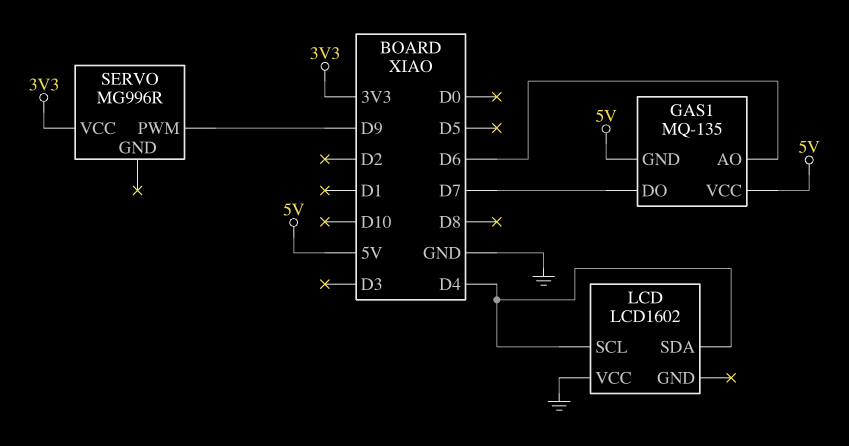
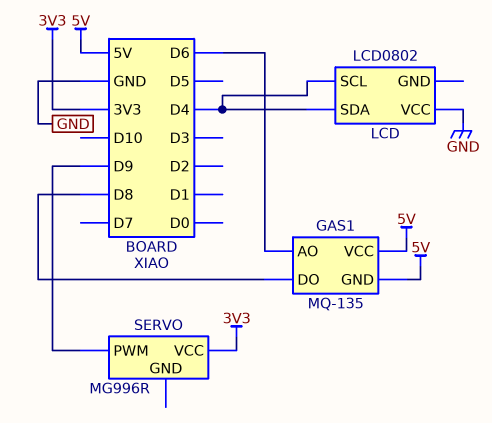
GAS1 pin DO: D7 -> D8
LCD: LCD1602 -> LCD0802

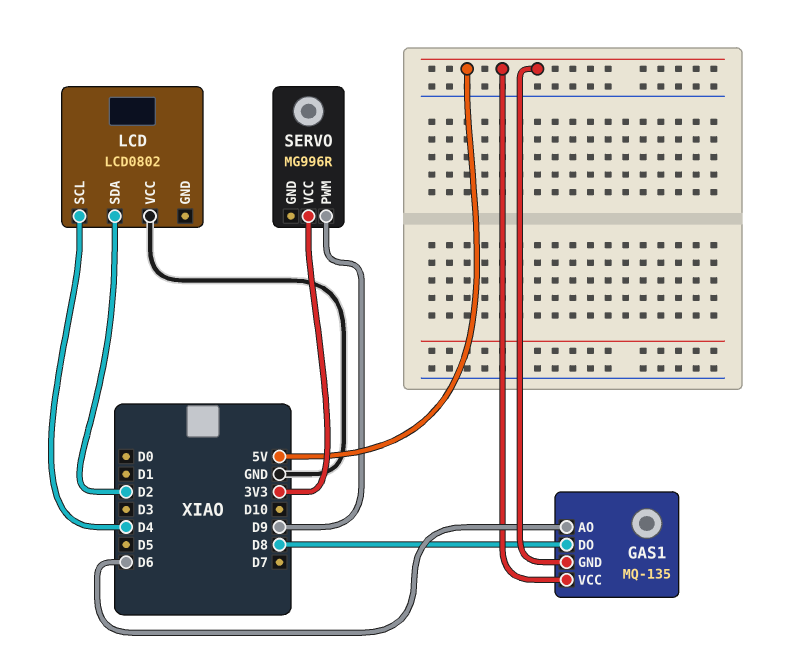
LCD pin SDA: D4 -> D2

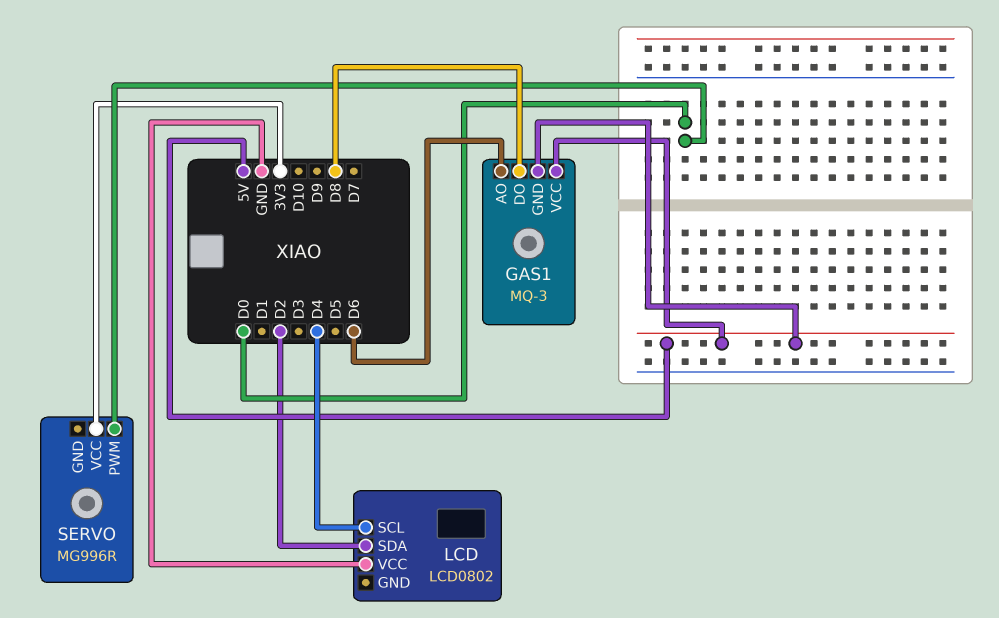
GAS1: MQ-135 -> MQ-3
SERVO pin PWM: D9 -> D0

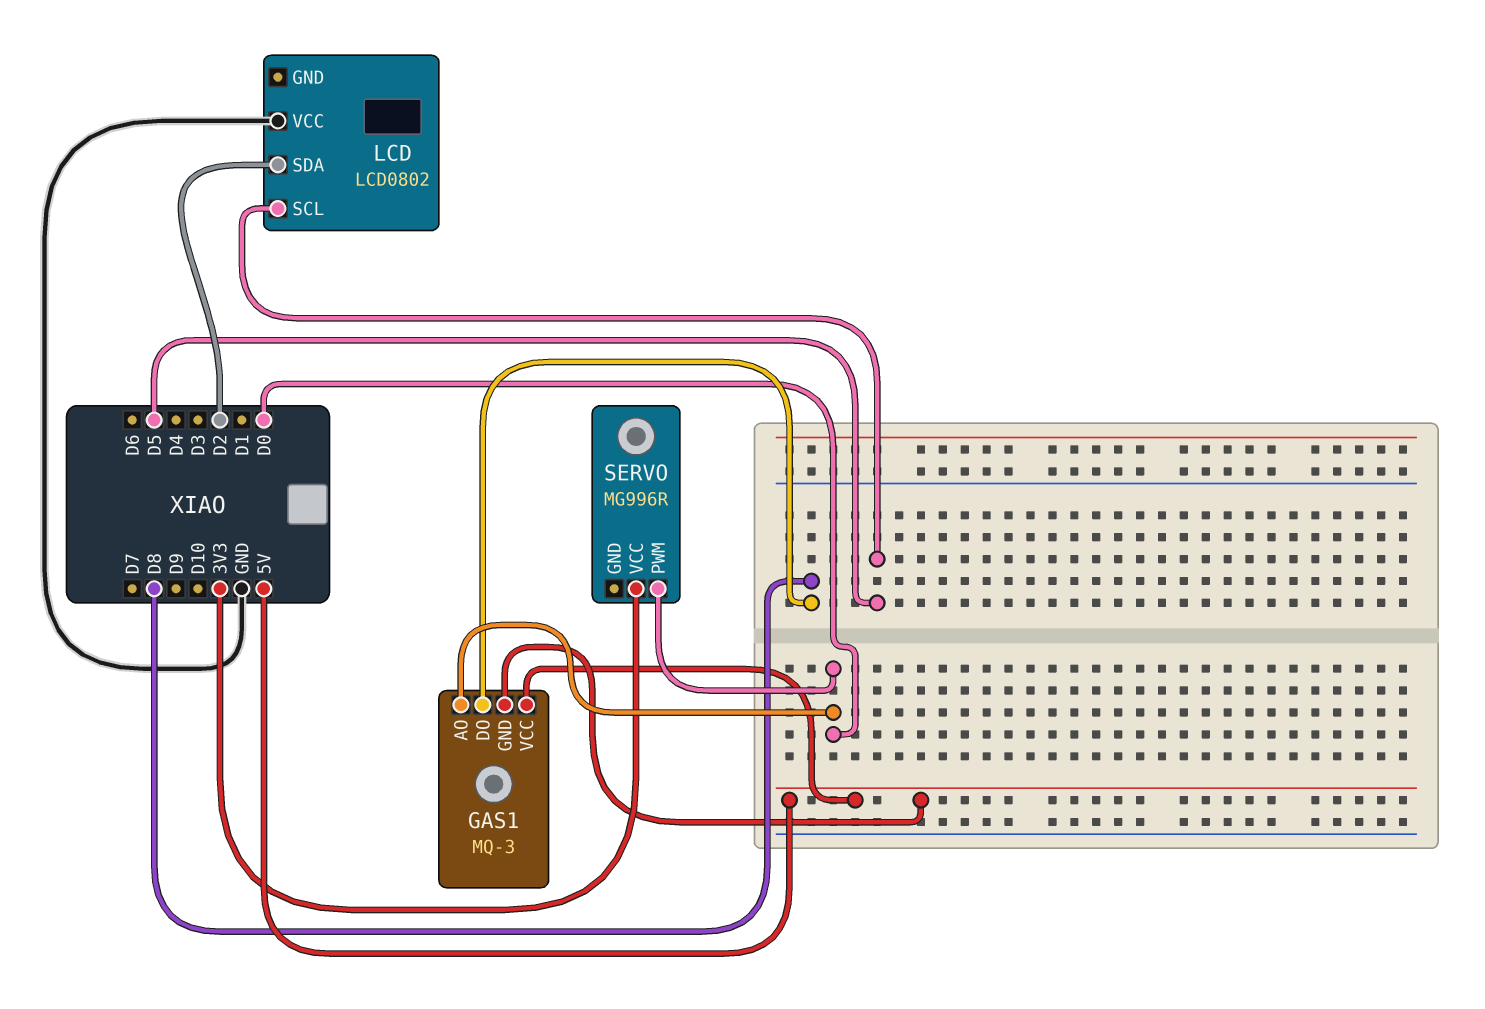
GAS1 pin AO: D6 -> D0
LCD pin SCL: D4 -> D5

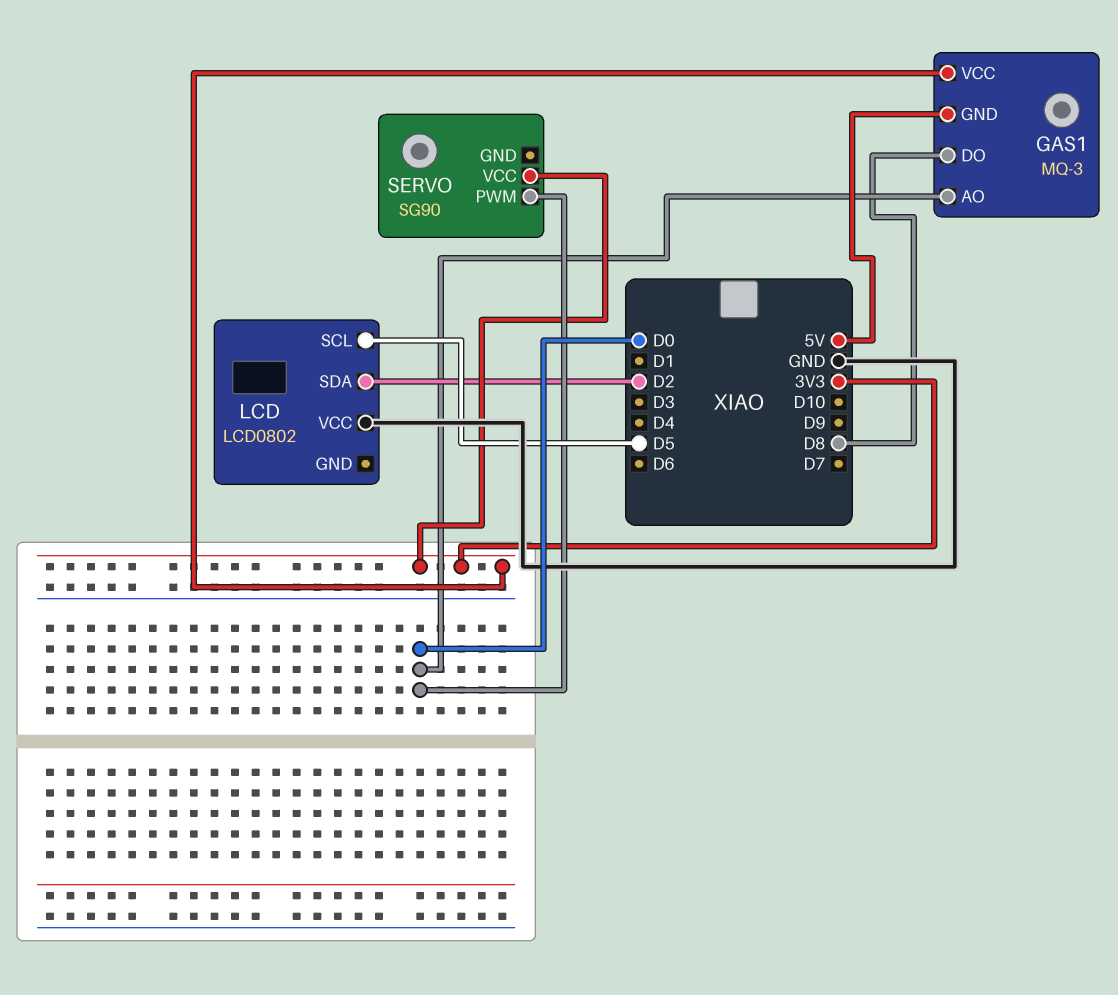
GAS1 pin VCC: 5V -> 3V3
SERVO: MG996R -> SG90

